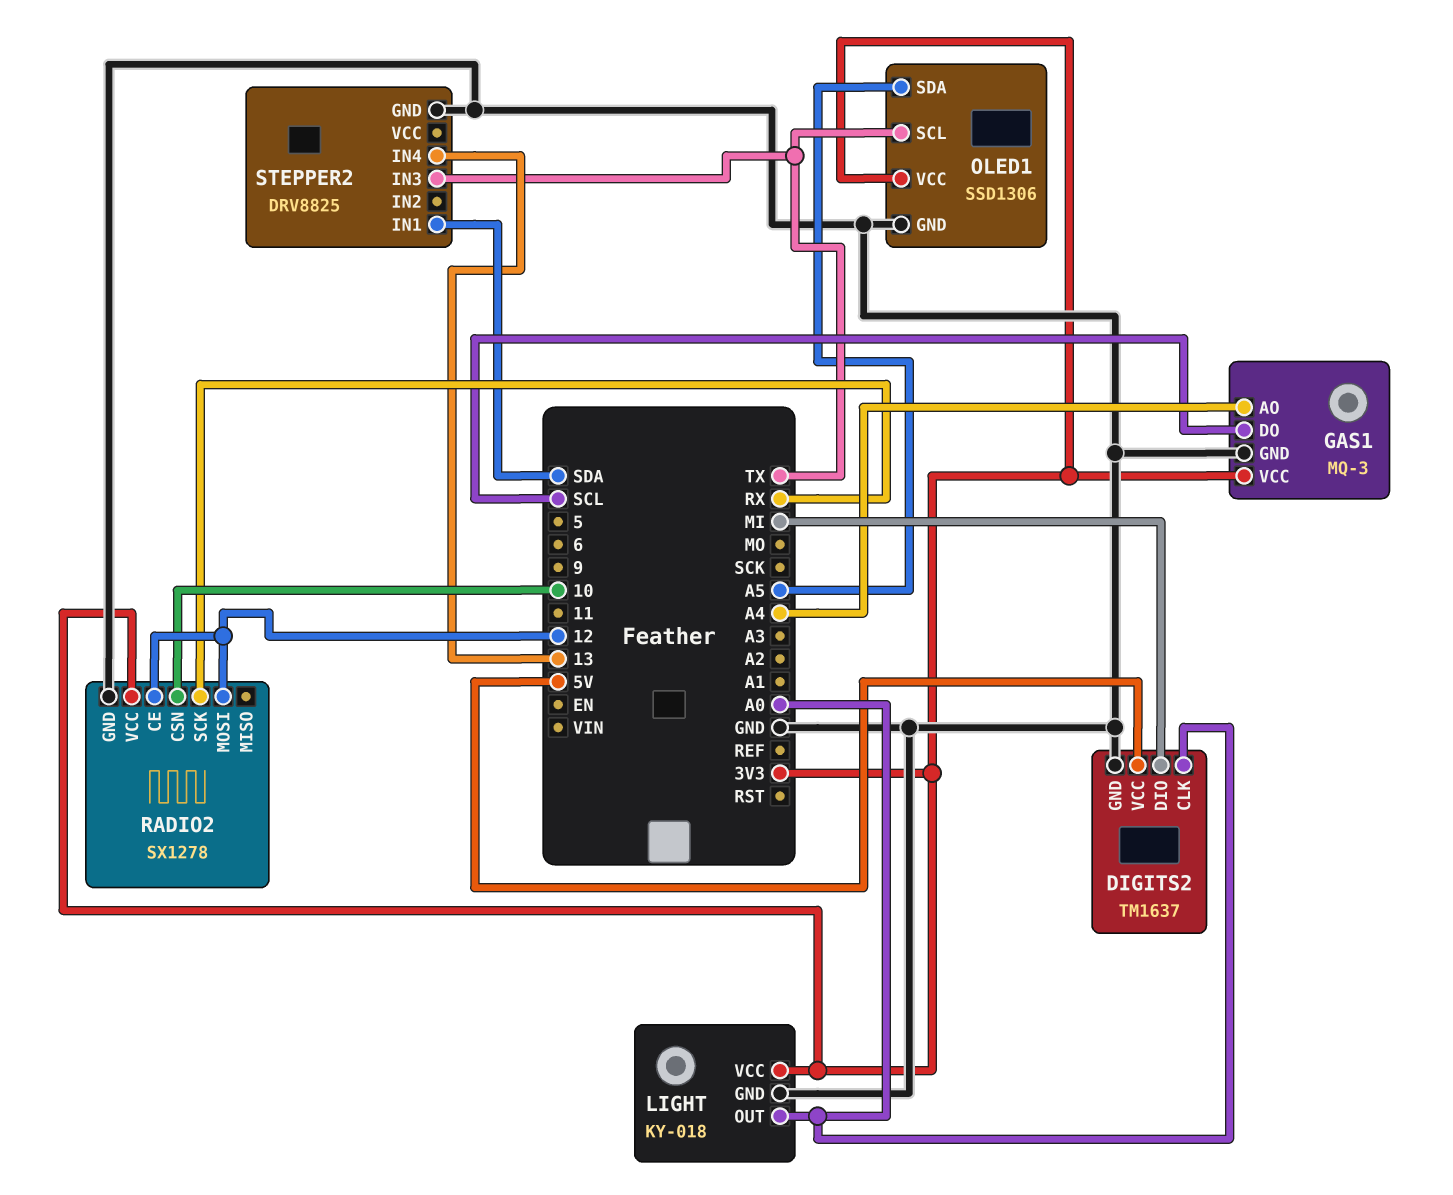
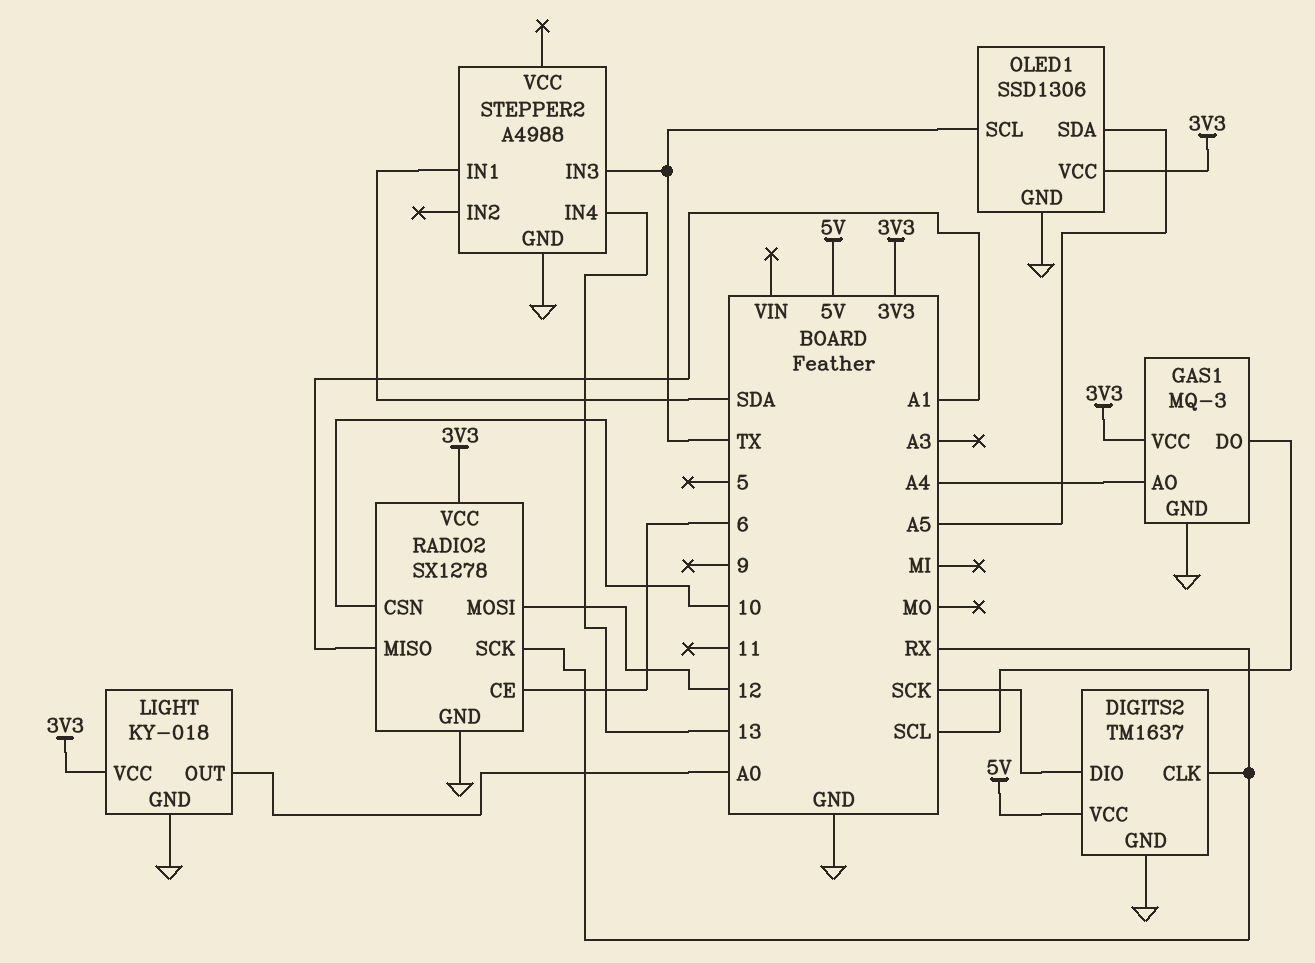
DIGITS2 pin CLK: A0 -> RX
DIGITS2 pin DIO: MI -> SCK
RADIO2 pin CE: 12 -> 6
RADIO2 pin MISO: none -> A1
STEPPER2: DRV8825 -> A4988

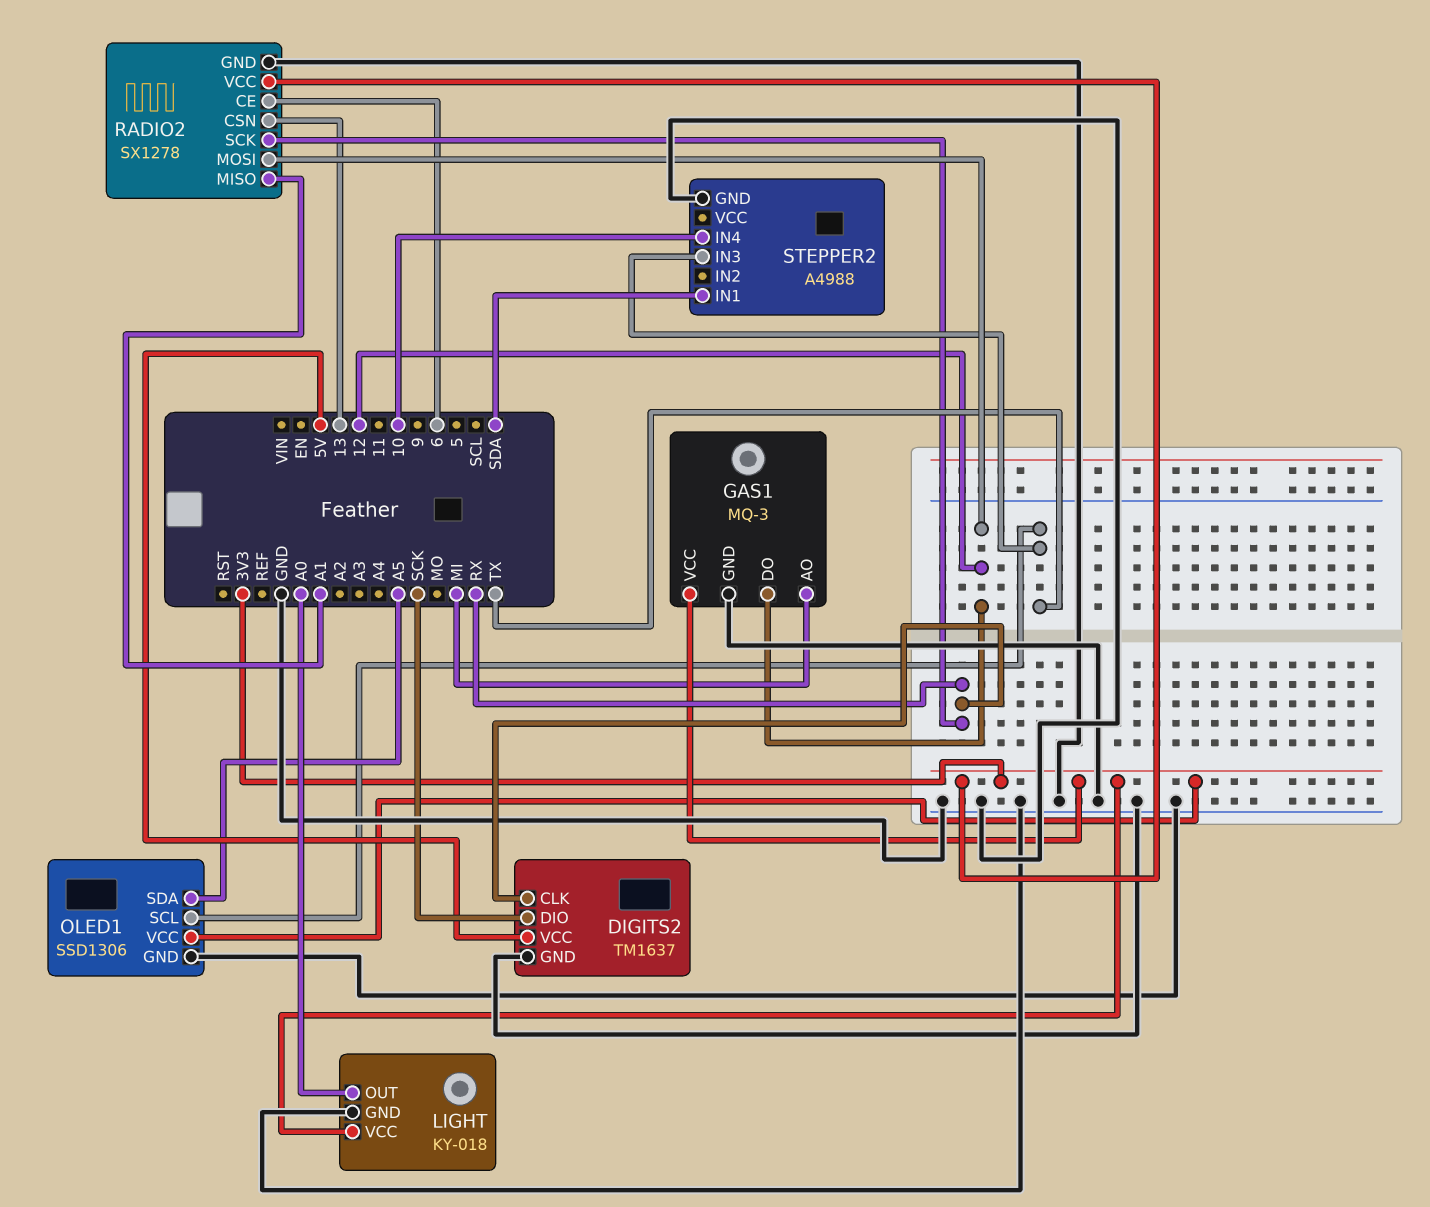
GAS1 pin AO: A4 -> MI
GAS1 pin DO: SCL -> 12
RADIO2 pin CSN: 10 -> 13
STEPPER2 pin IN4: 13 -> 10

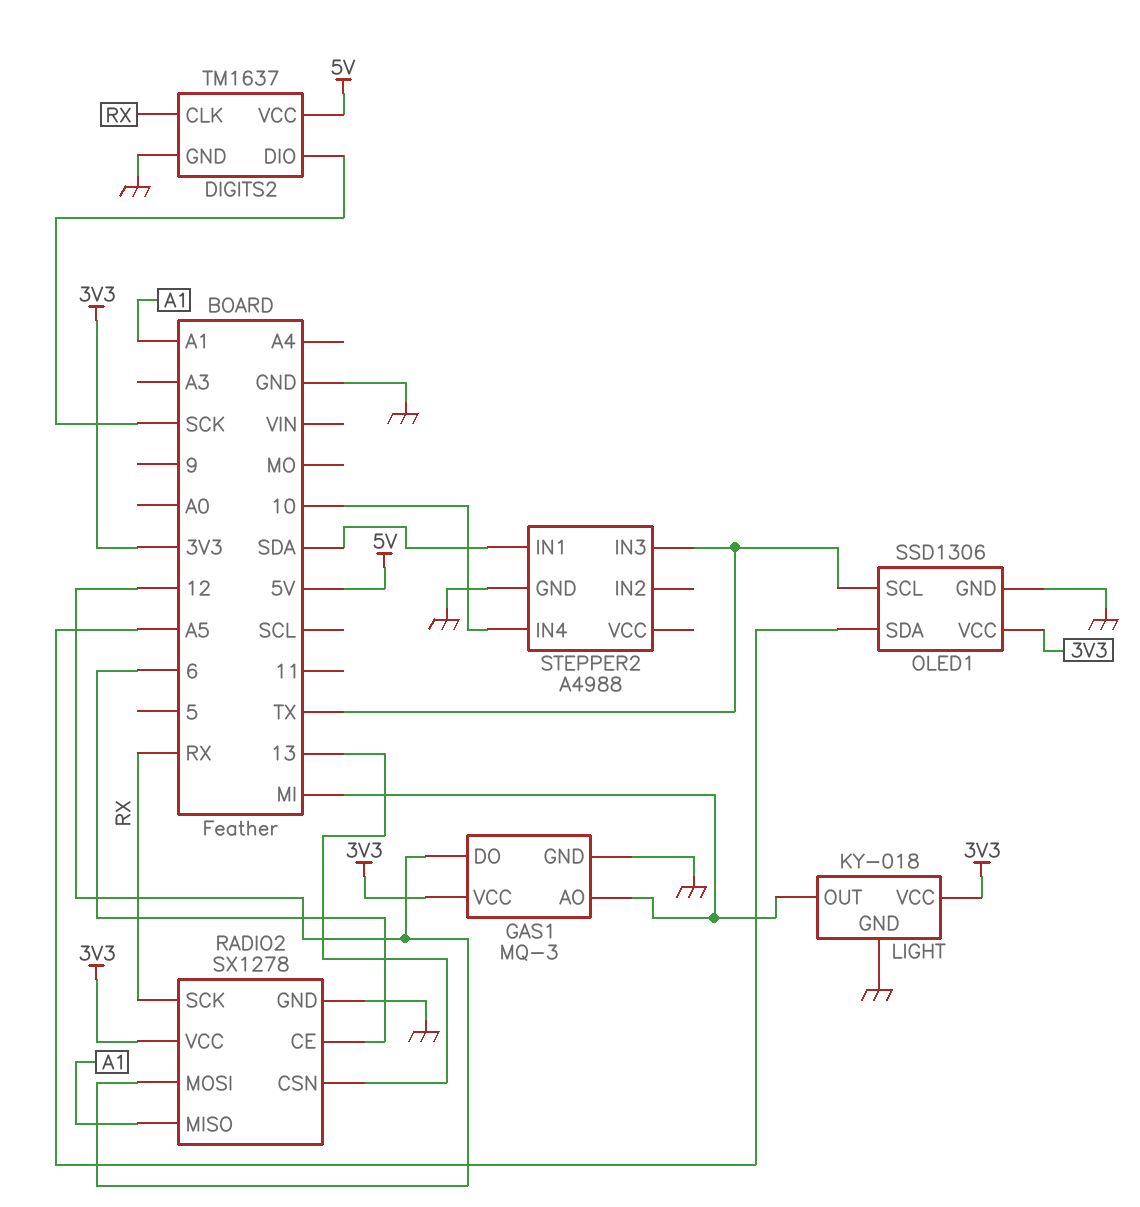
LIGHT pin OUT: A0 -> MI

